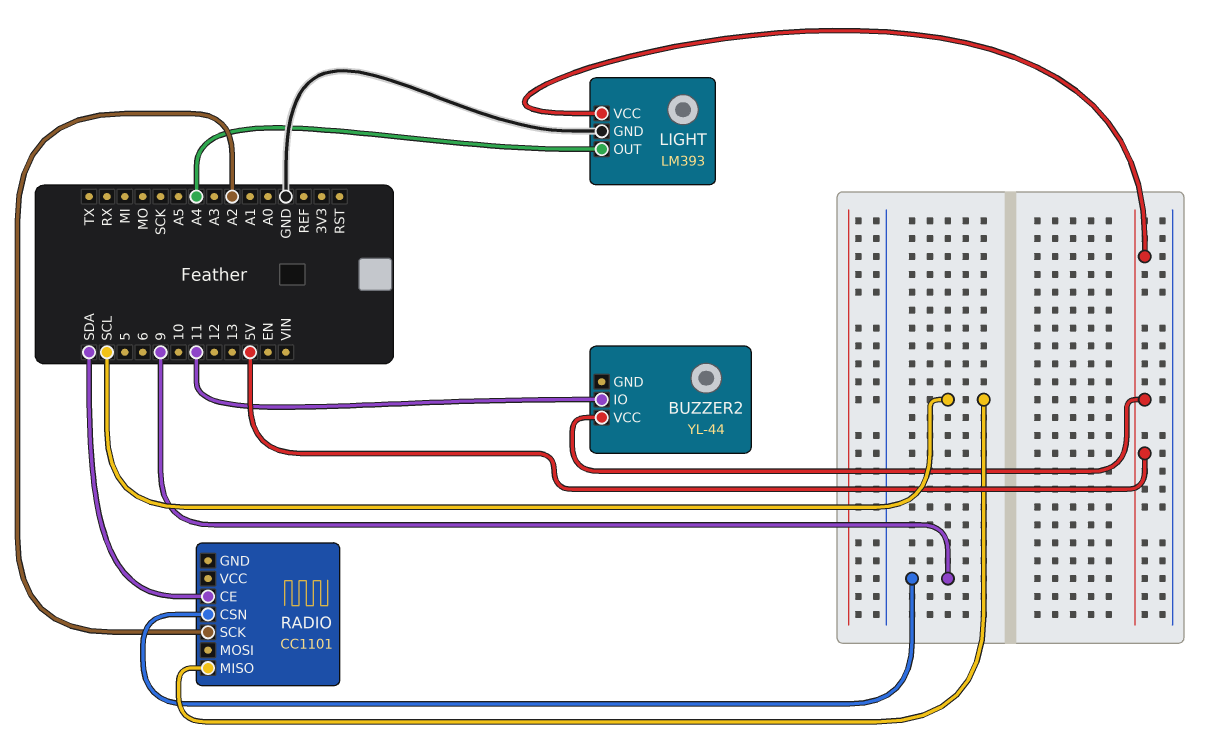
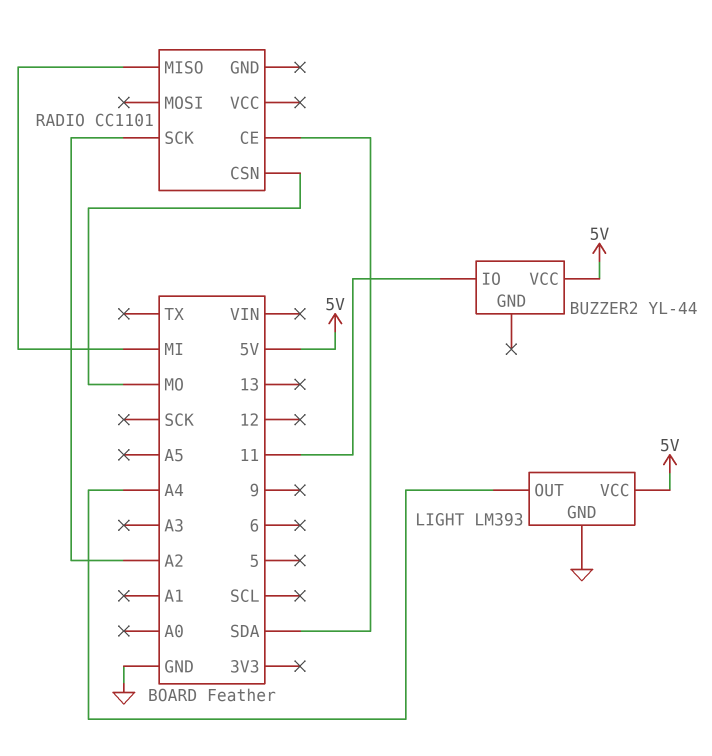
RADIO pin CSN: 9 -> MO
RADIO pin MISO: SCL -> MI

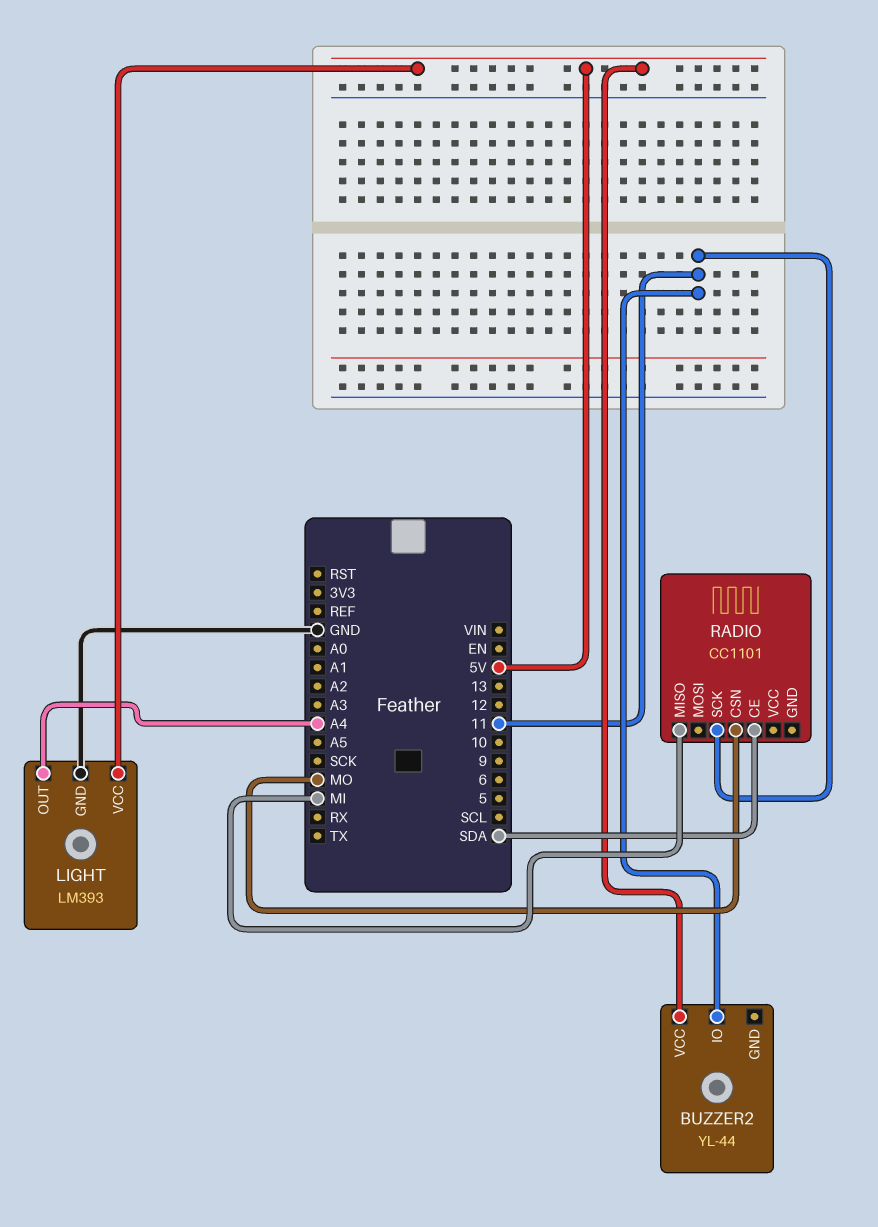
RADIO pin SCK: A2 -> 11

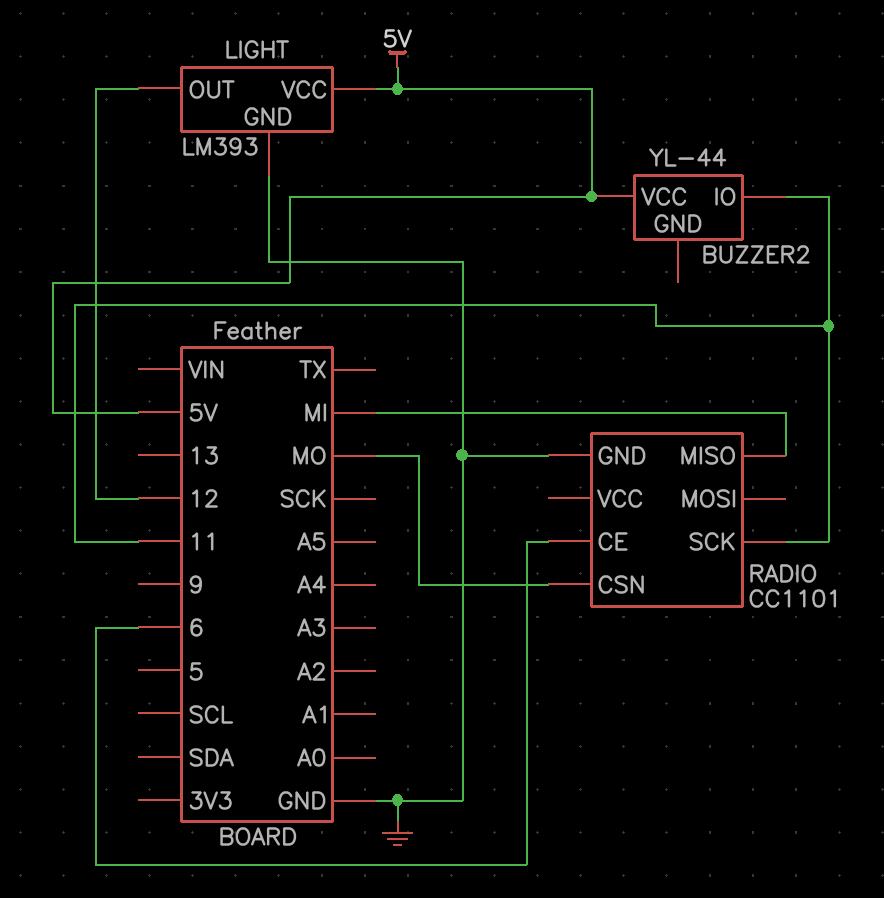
LIGHT pin OUT: A4 -> 12
RADIO pin CE: SDA -> 6
RADIO pin GND: none -> GND

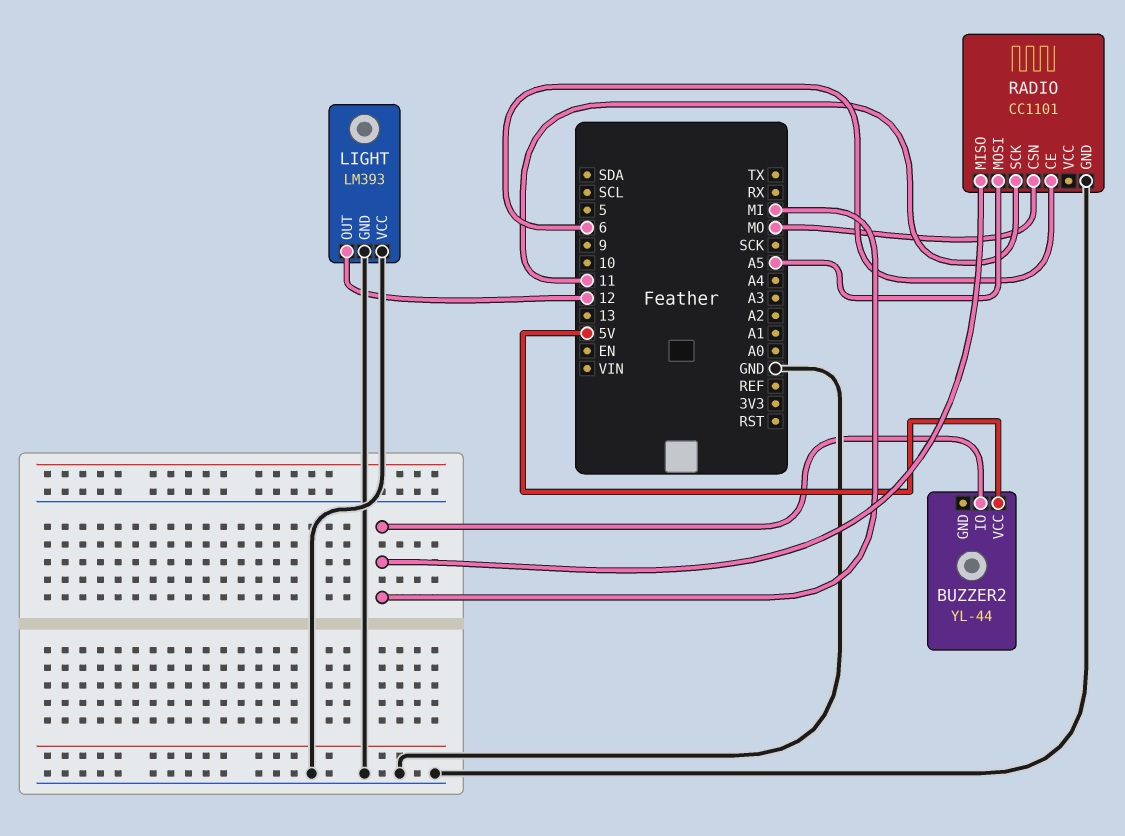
BUZZER2 pin IO: 11 -> MI
LIGHT pin VCC: 5V -> GND
RADIO pin MOSI: none -> A5

